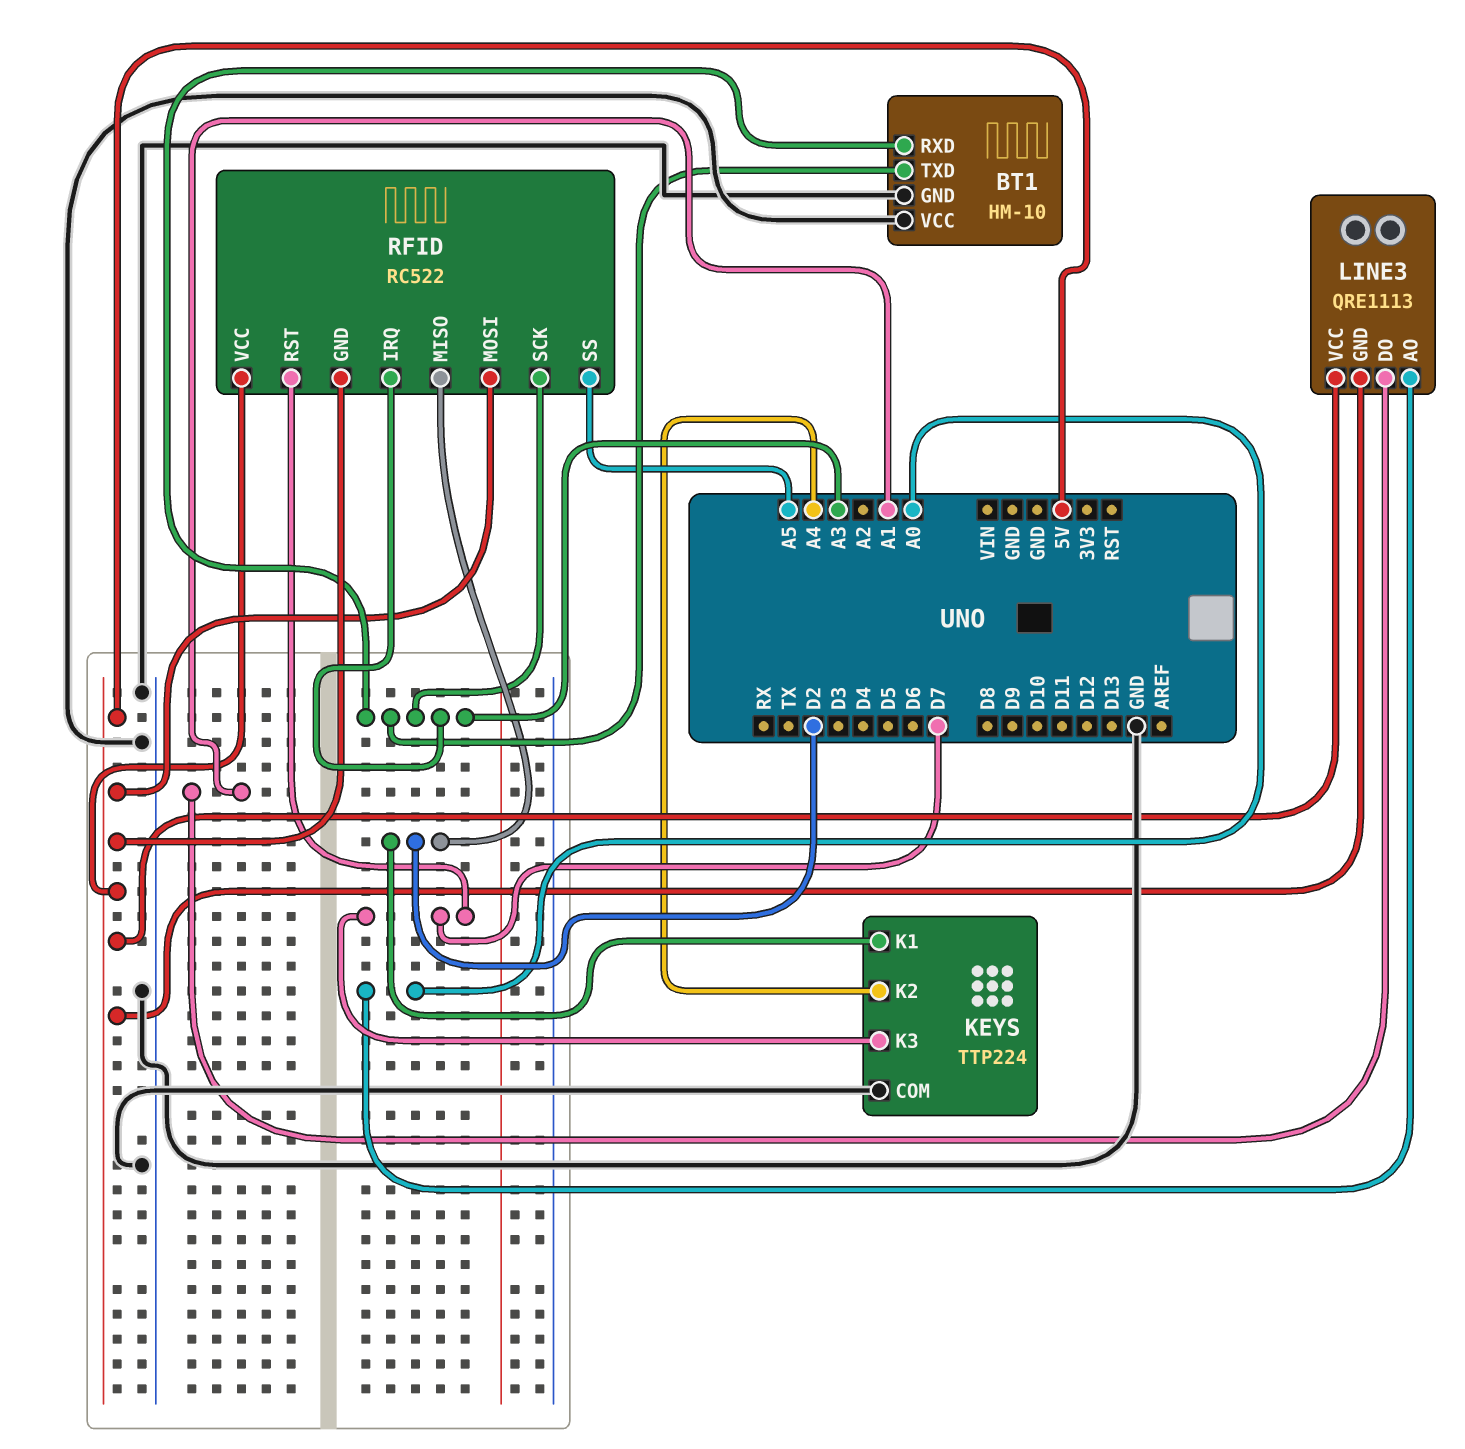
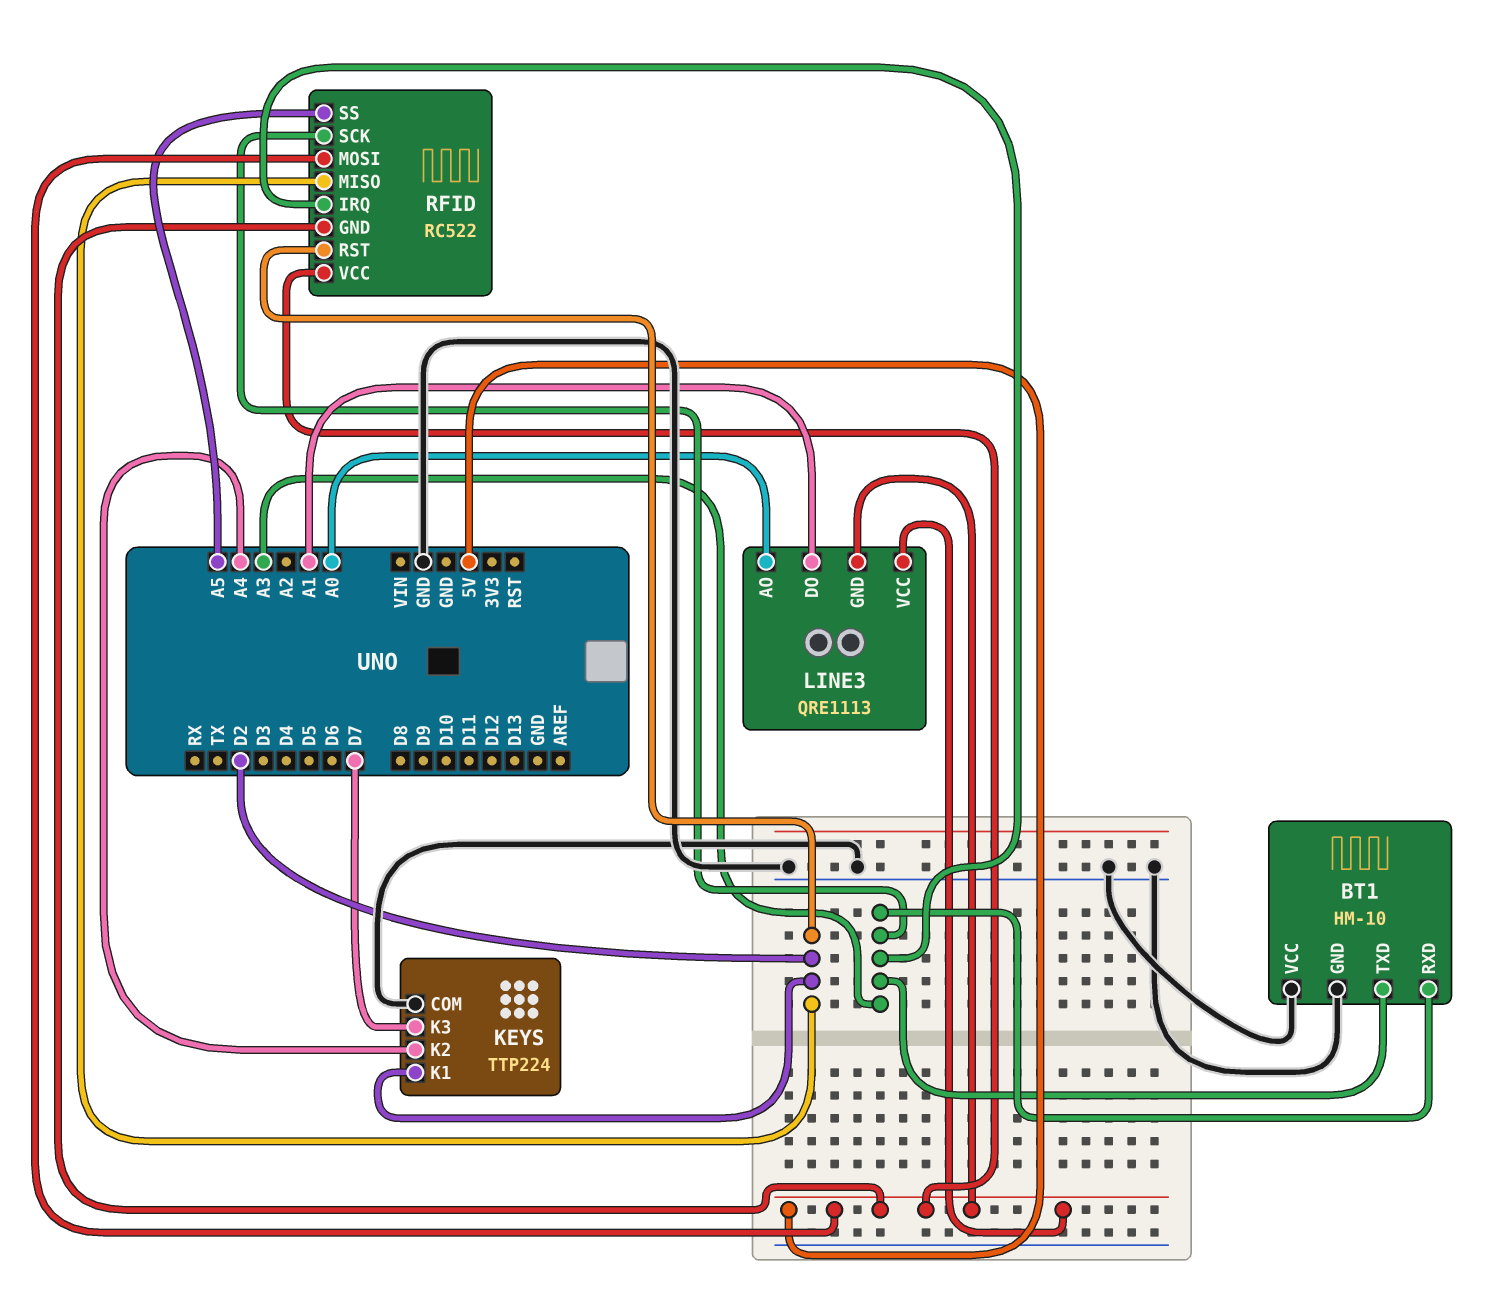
RFID pin RST: D7 -> D2

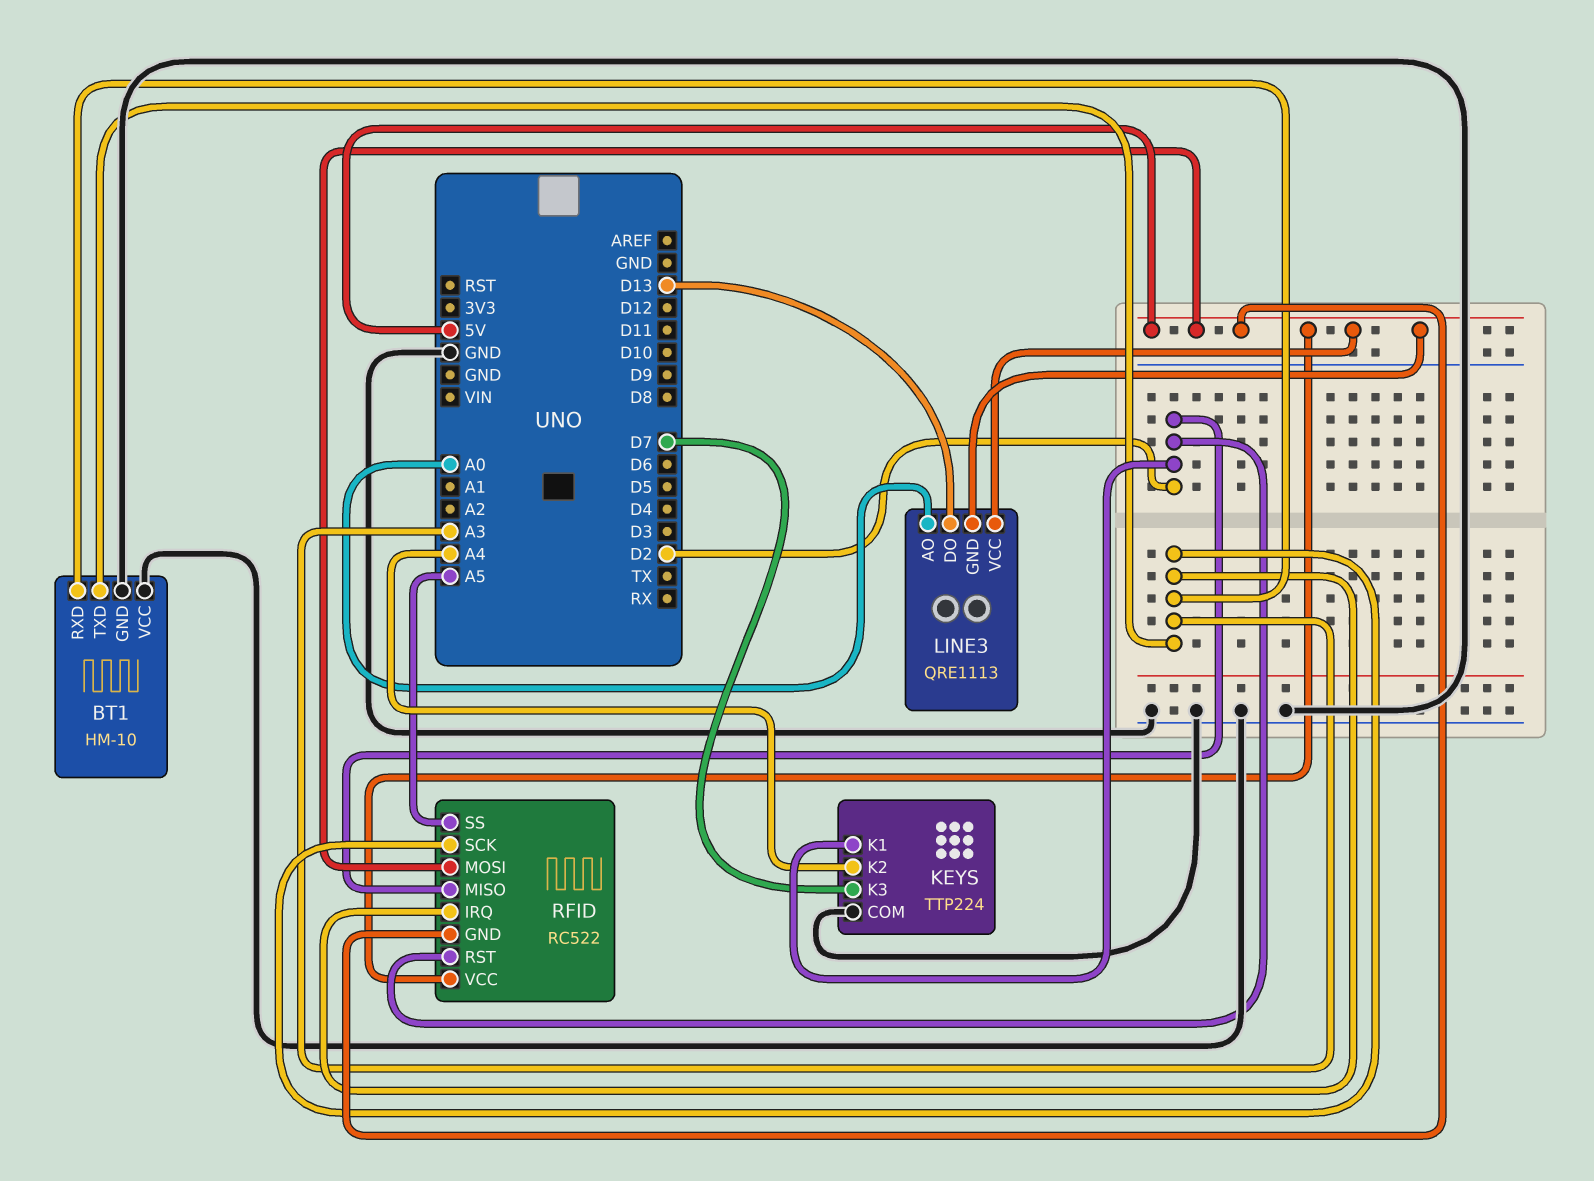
LINE3 pin DO: A1 -> D13

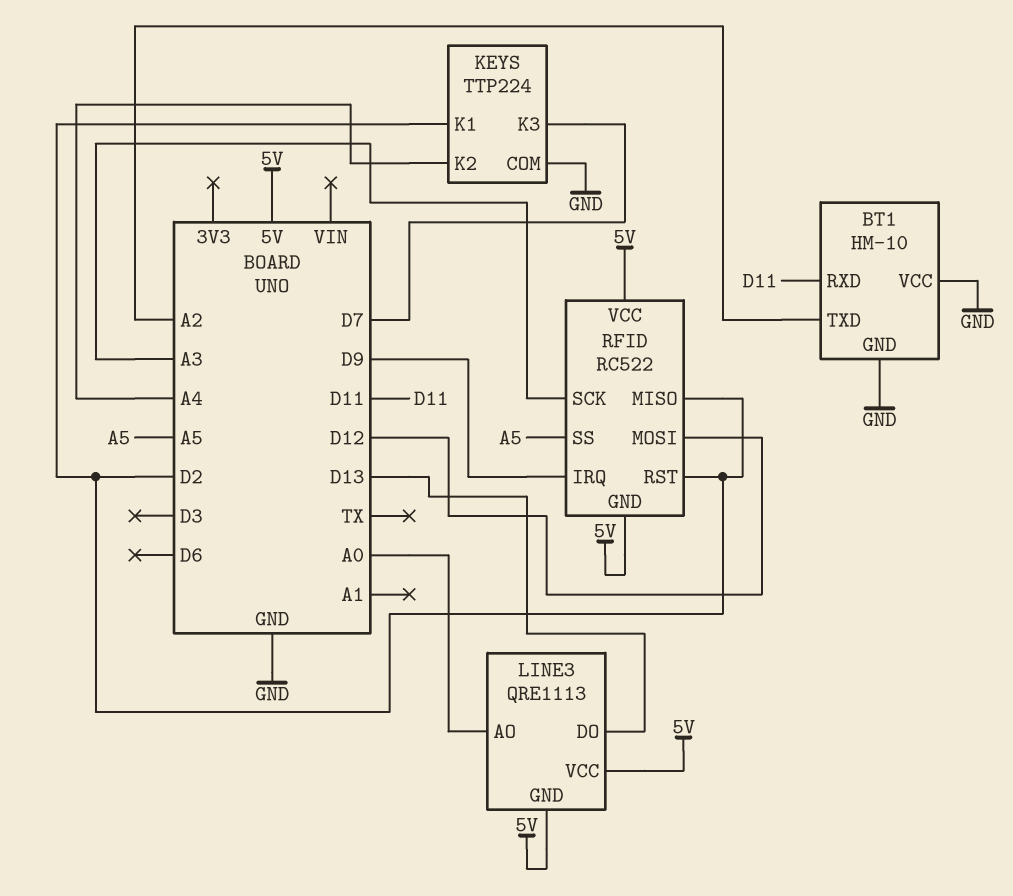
BT1 pin RXD: A3 -> D11
BT1 pin TXD: A3 -> A2
RFID pin IRQ: A3 -> D9
RFID pin MOSI: 5V -> D12

